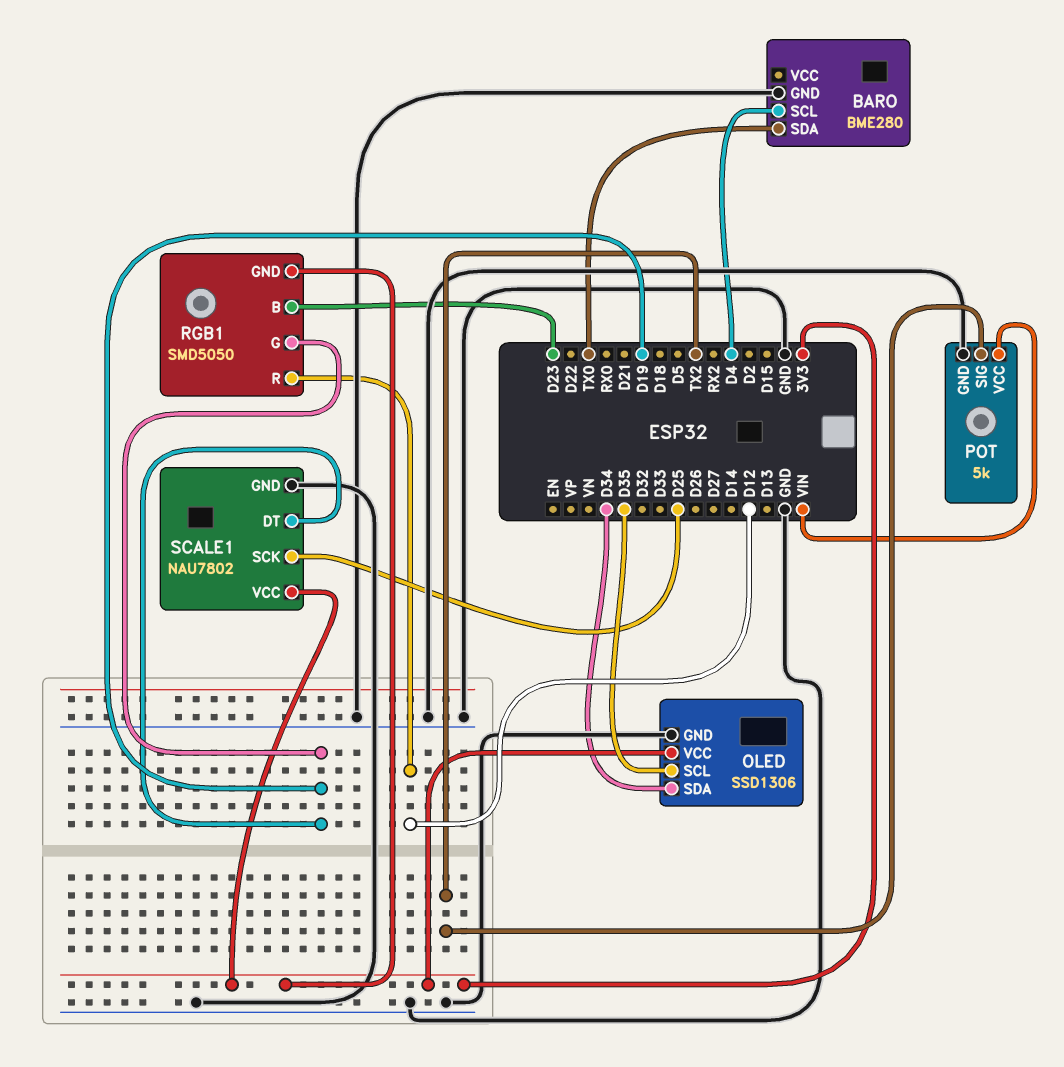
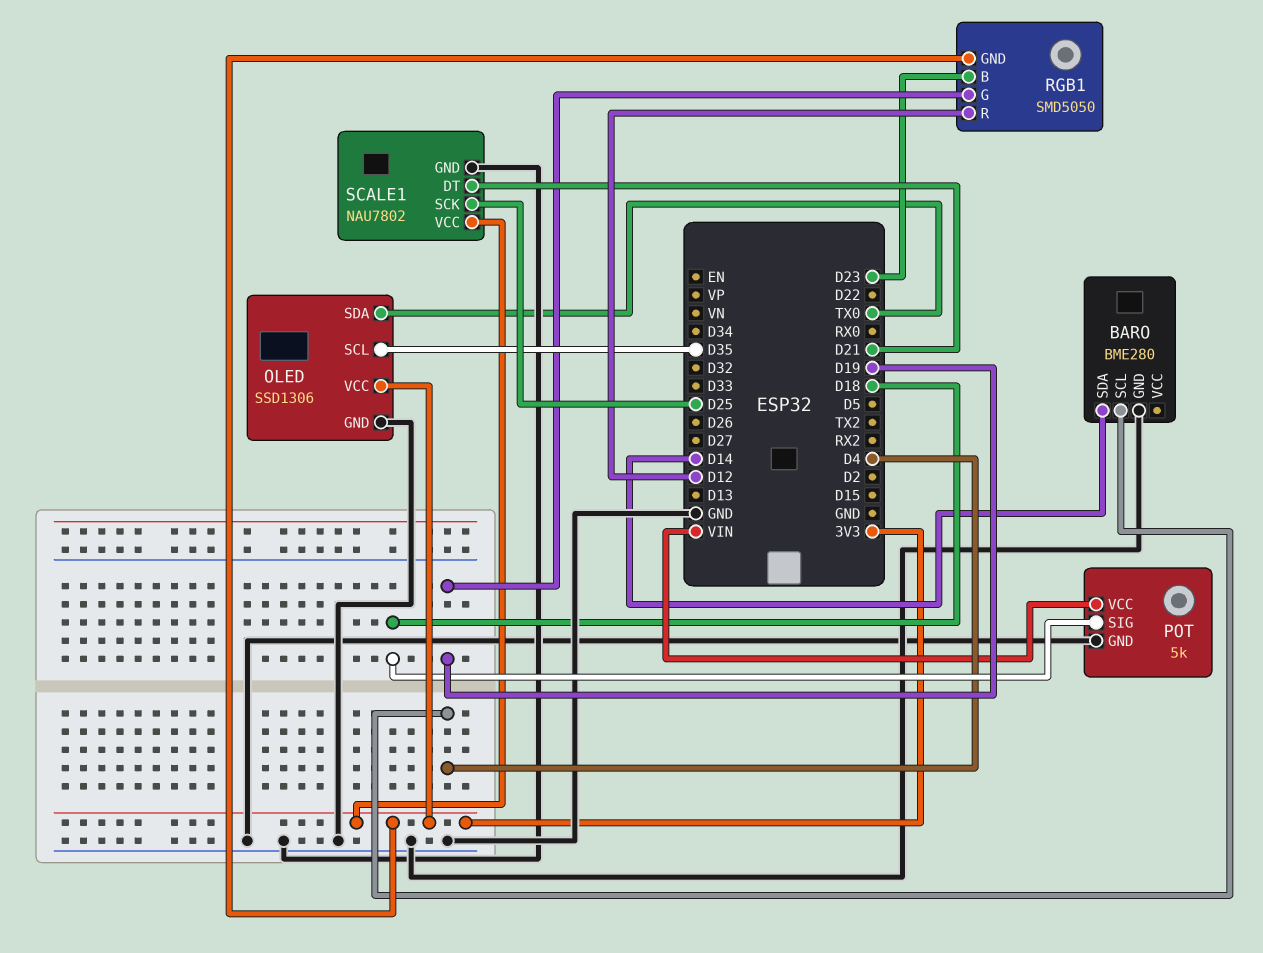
BARO pin SDA: TX0 -> D14
OLED pin SDA: D34 -> TX0
POT pin SIG: TX2 -> D18
SCALE1 pin DT: D19 -> D21

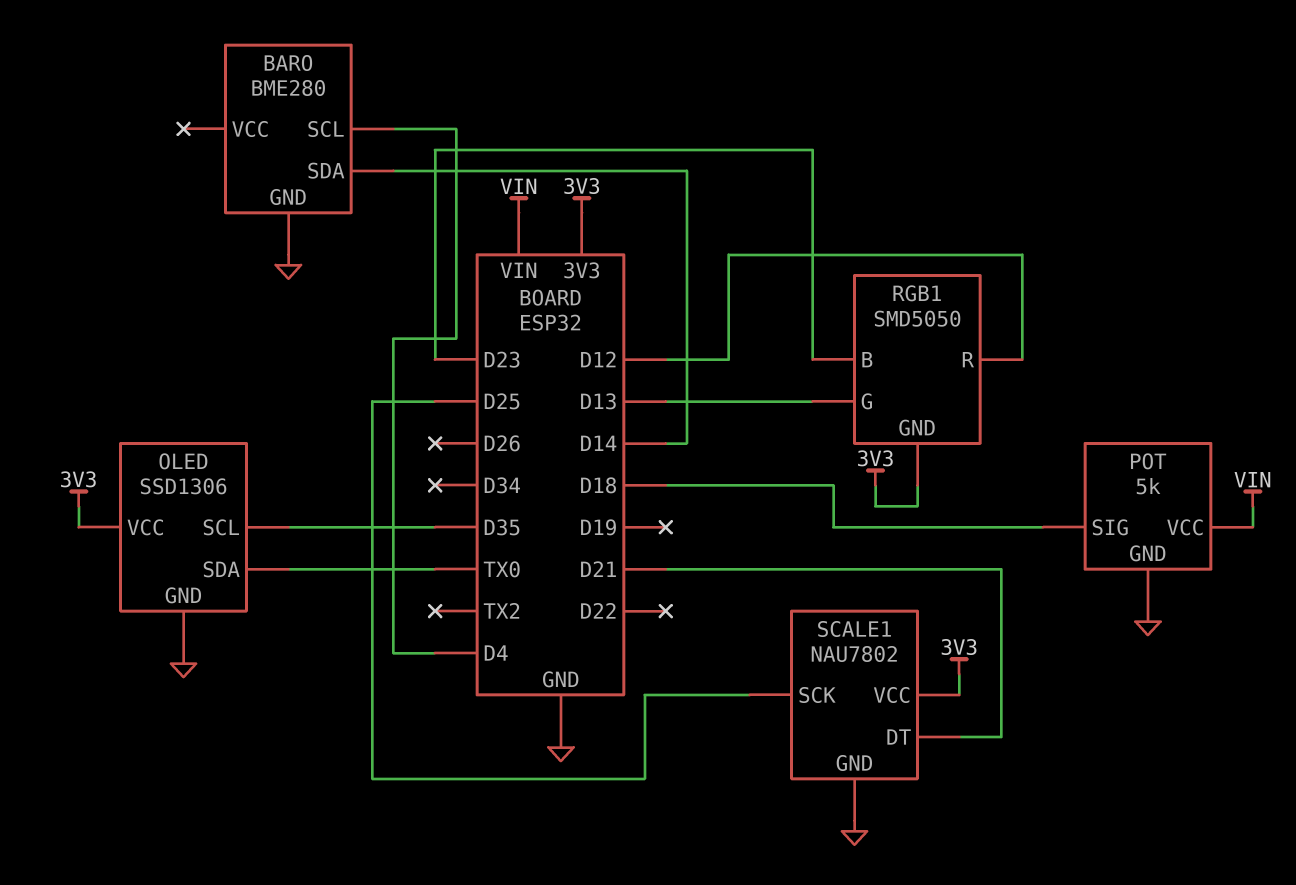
RGB1 pin G: D19 -> D13

